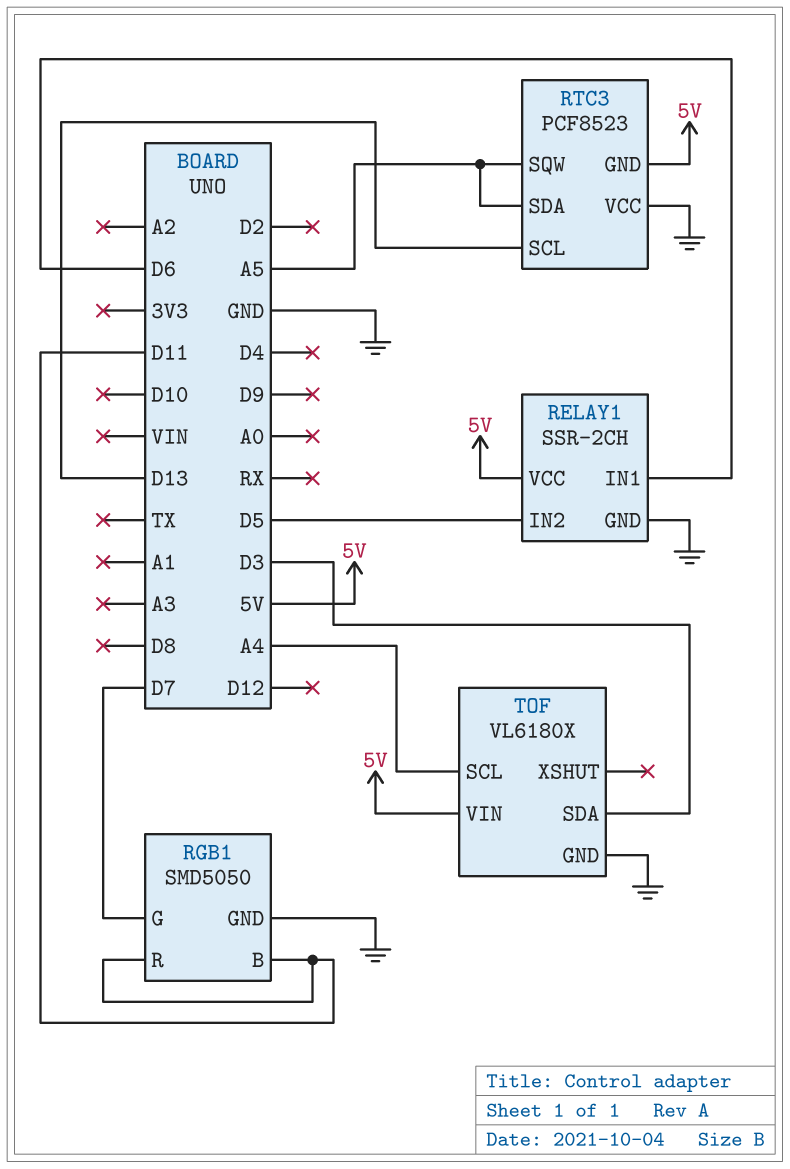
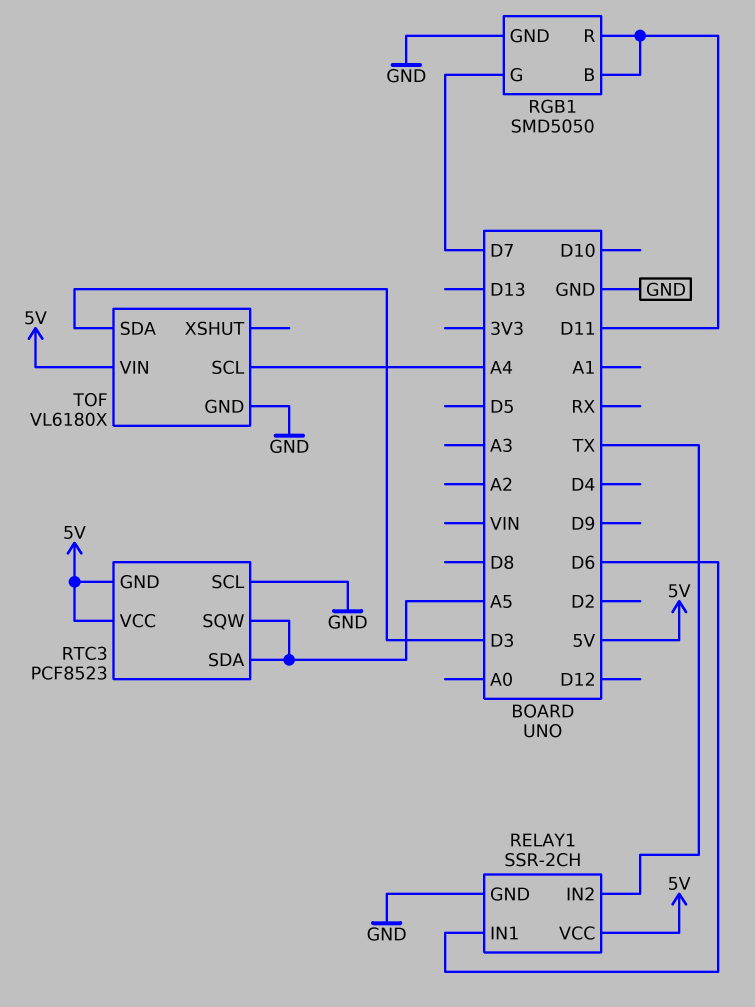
RELAY1 pin IN2: D5 -> TX
RTC3 pin SCL: D13 -> GND
RTC3 pin VCC: GND -> 5V

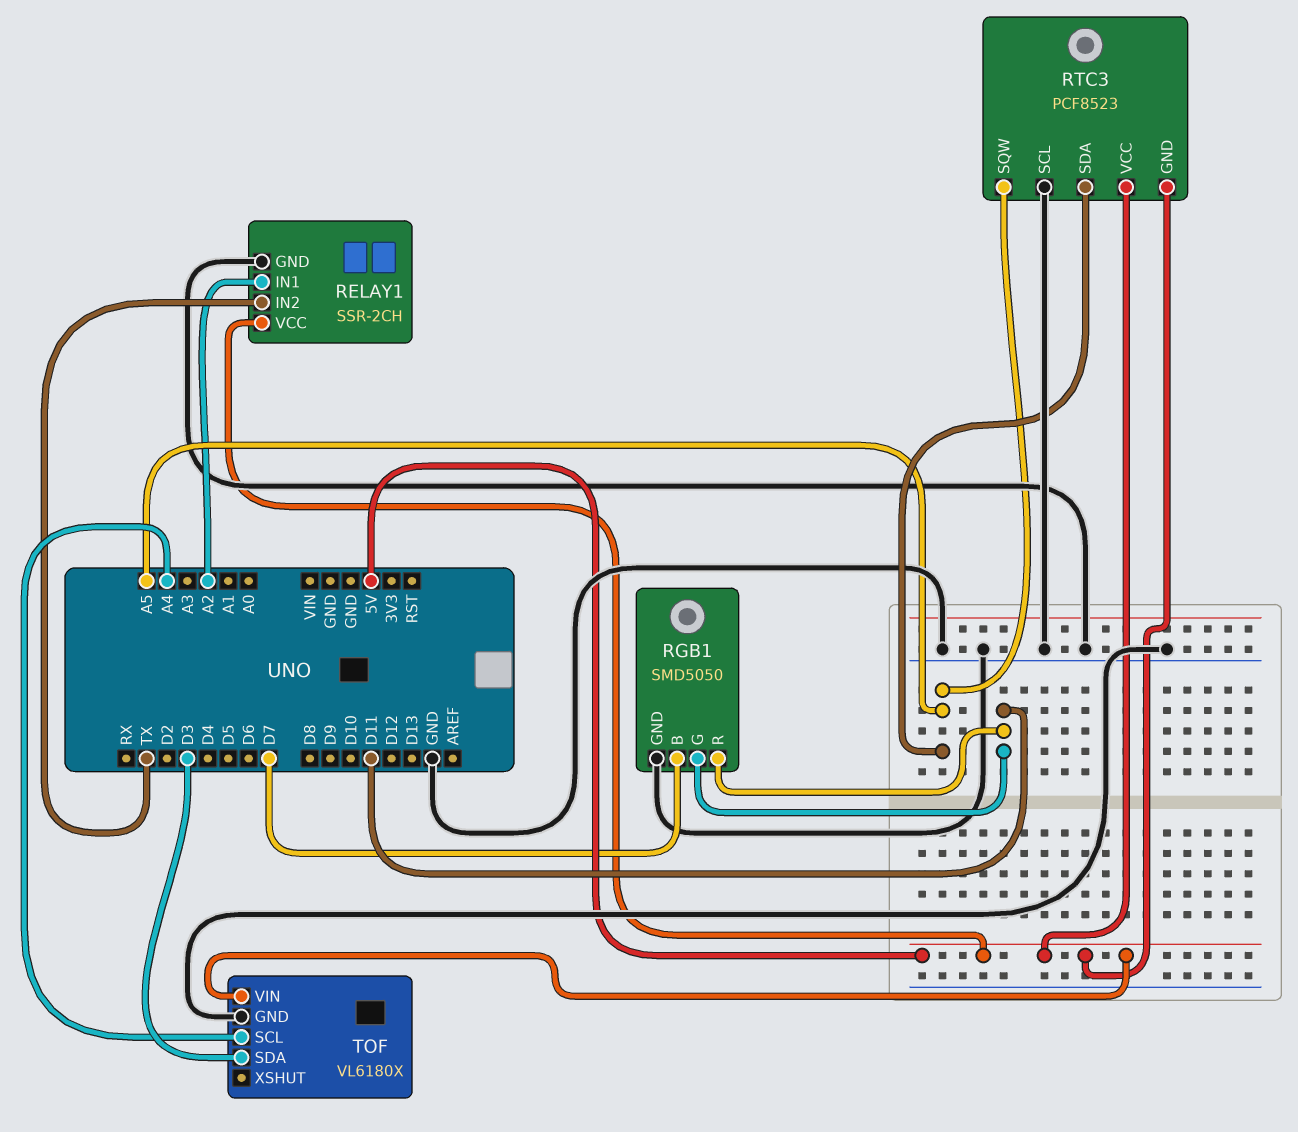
RELAY1 pin IN1: D6 -> A2
RGB1 pin B: D11 -> D7
RGB1 pin G: D7 -> D11

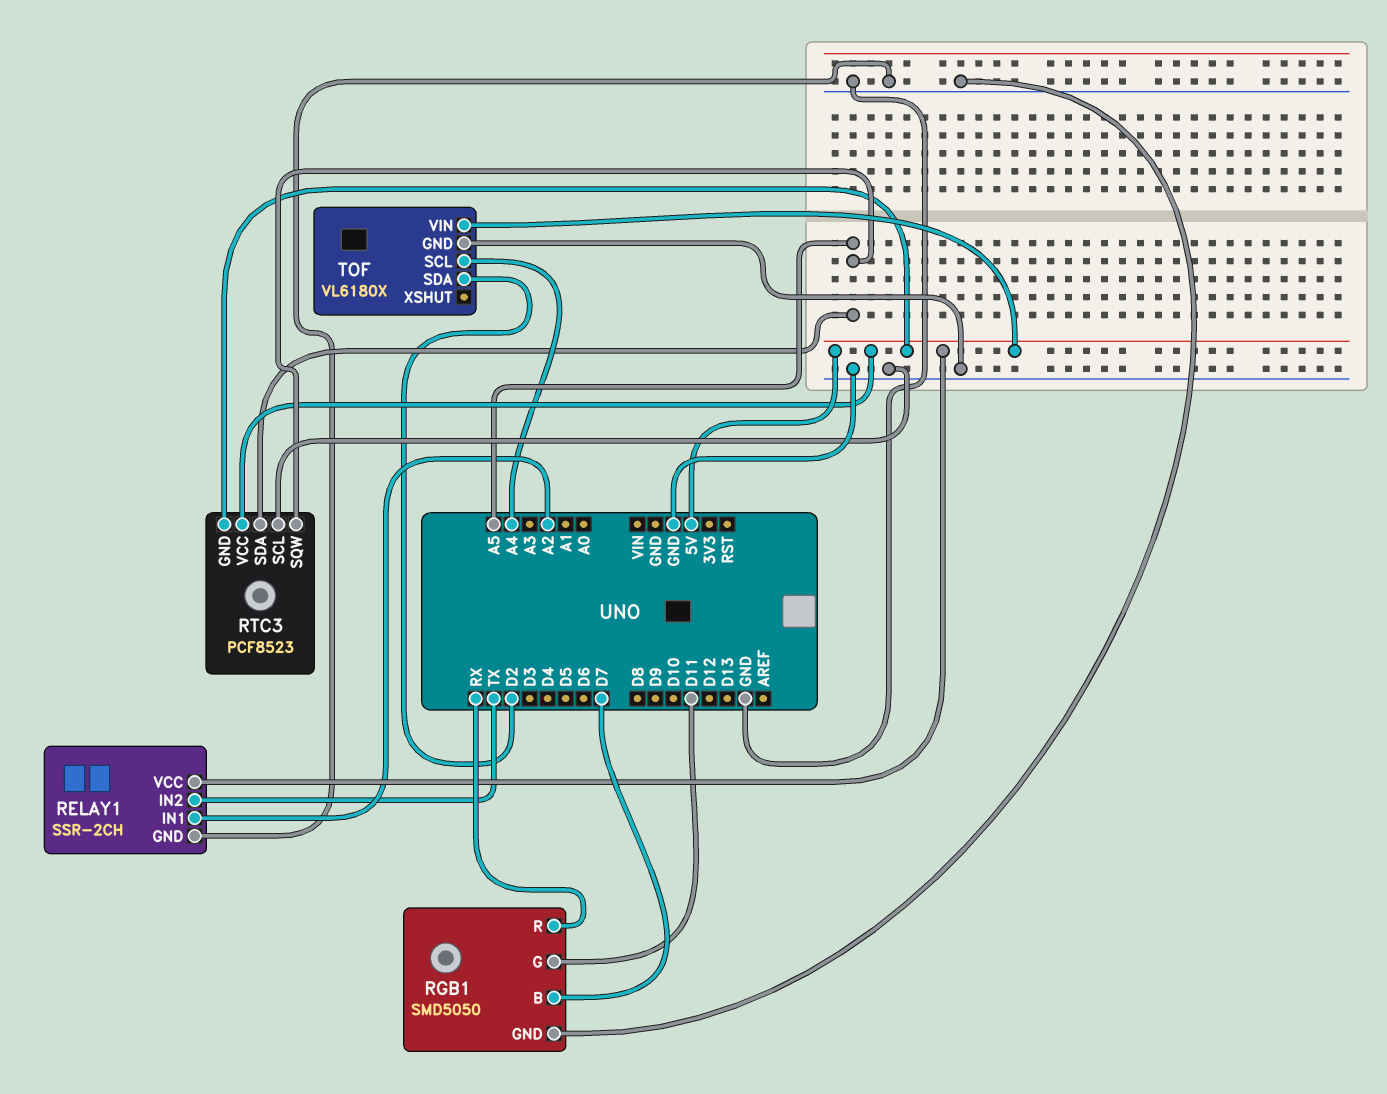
RGB1 pin R: D11 -> RX
TOF pin SDA: D3 -> D2

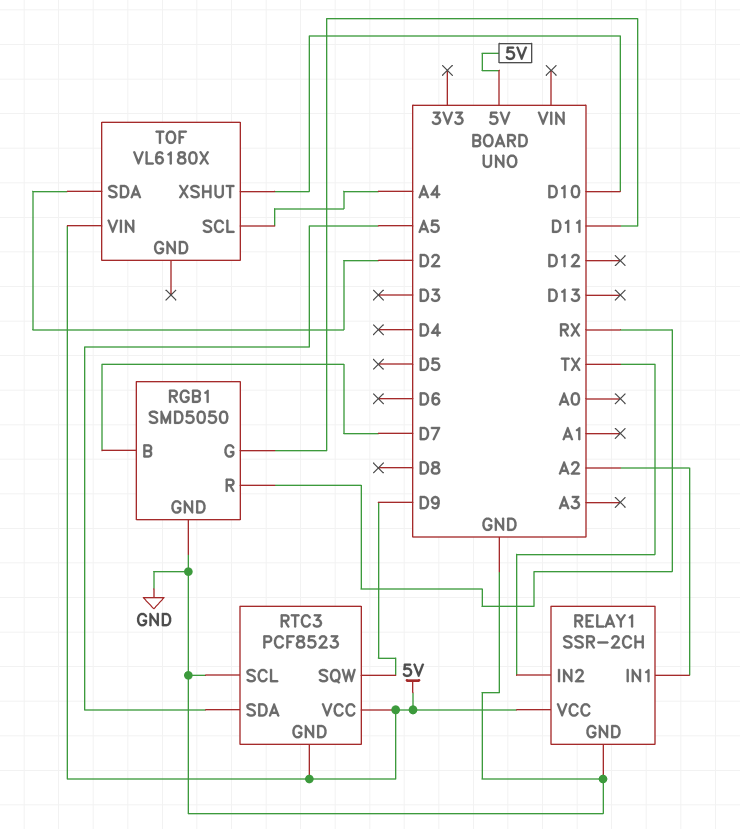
RTC3 pin SQW: A5 -> D9
TOF pin GND: GND -> none
TOF pin XSHUT: none -> D10

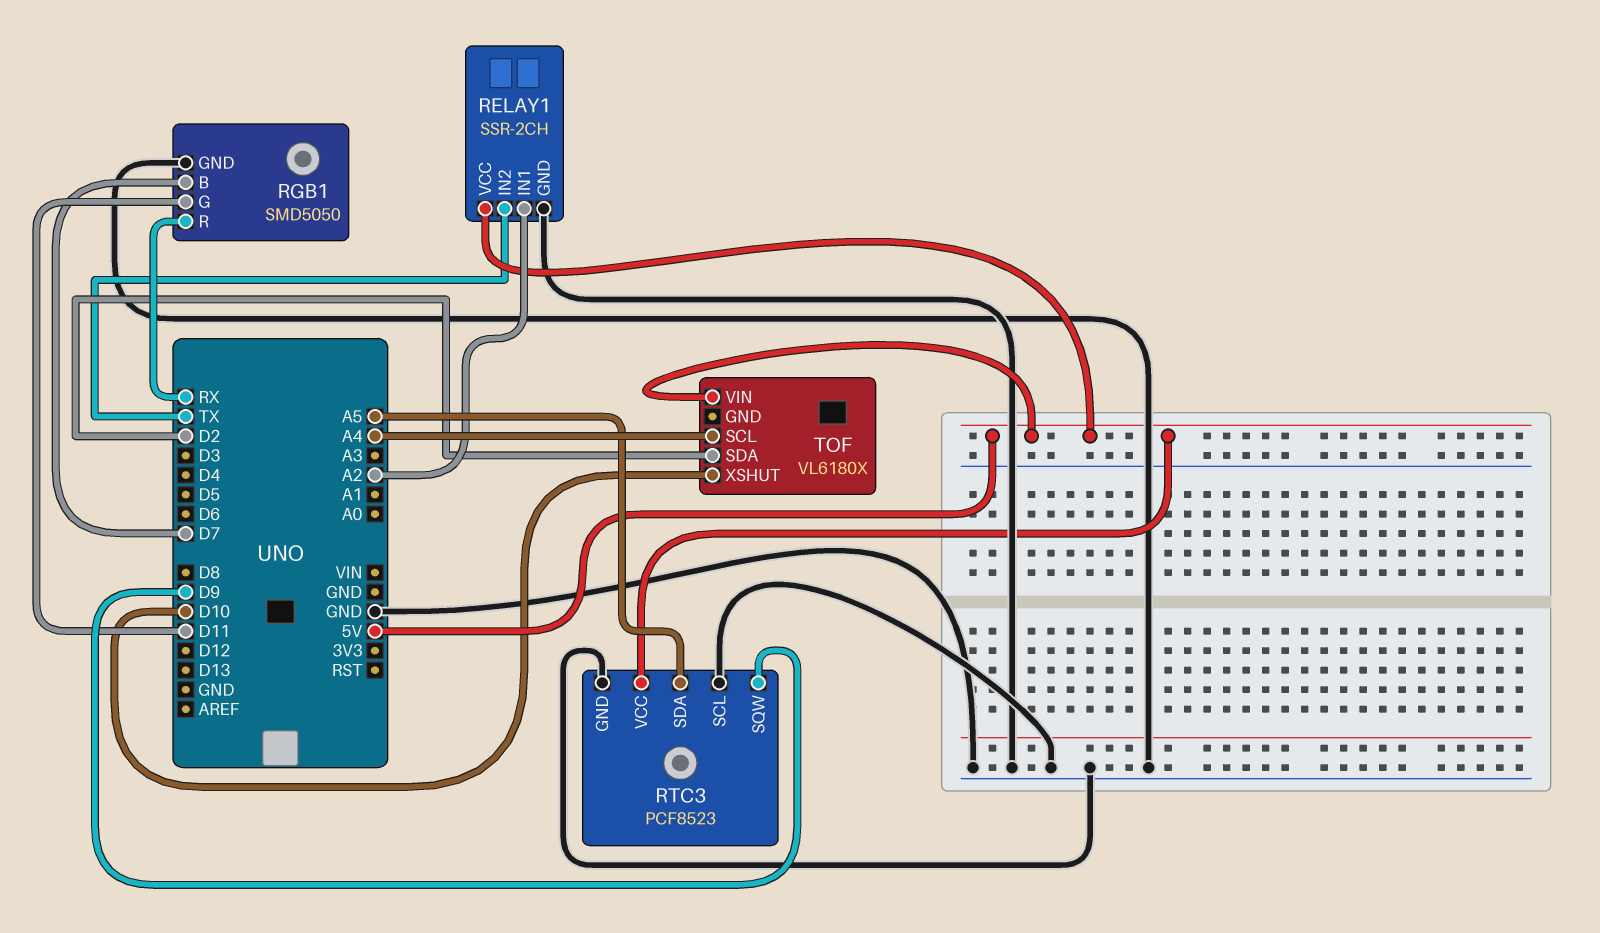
RTC3 pin GND: 5V -> GND

